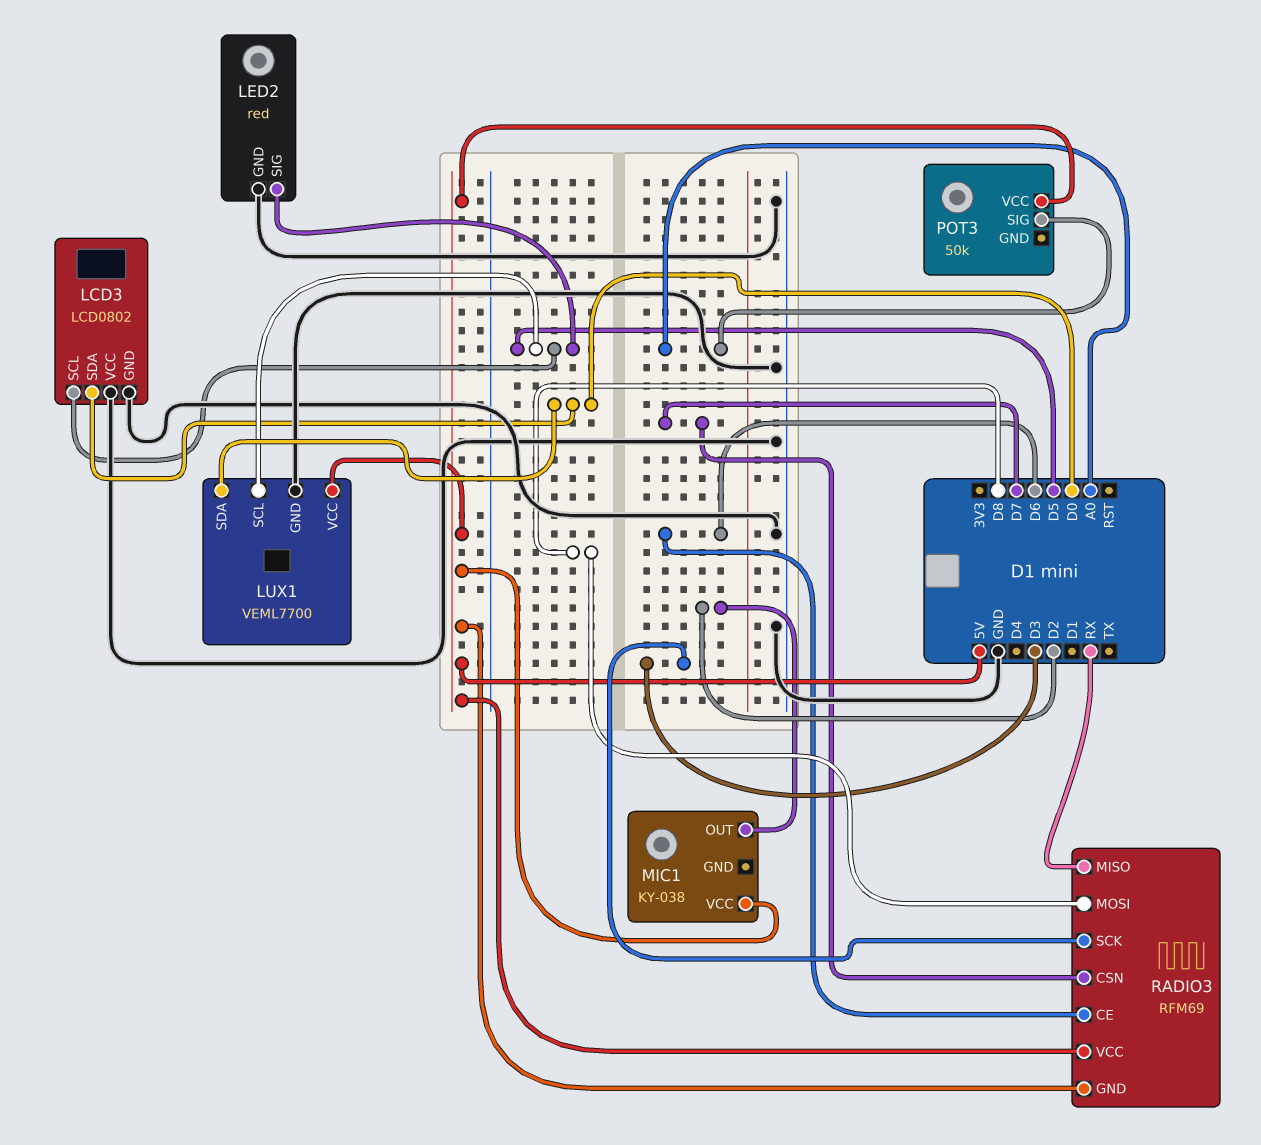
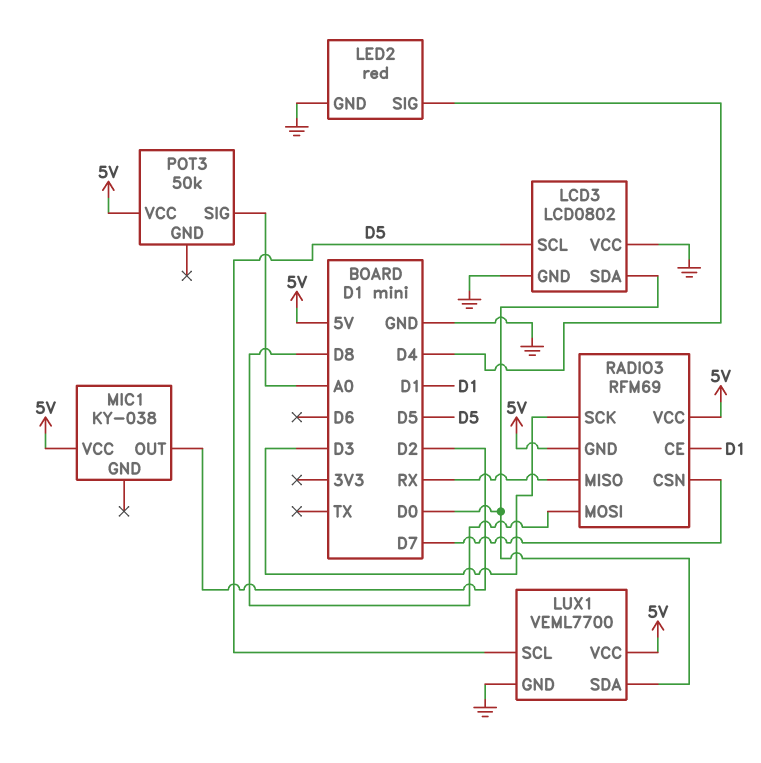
LED2 pin SIG: D5 -> D4
RADIO3 pin CE: D6 -> D1

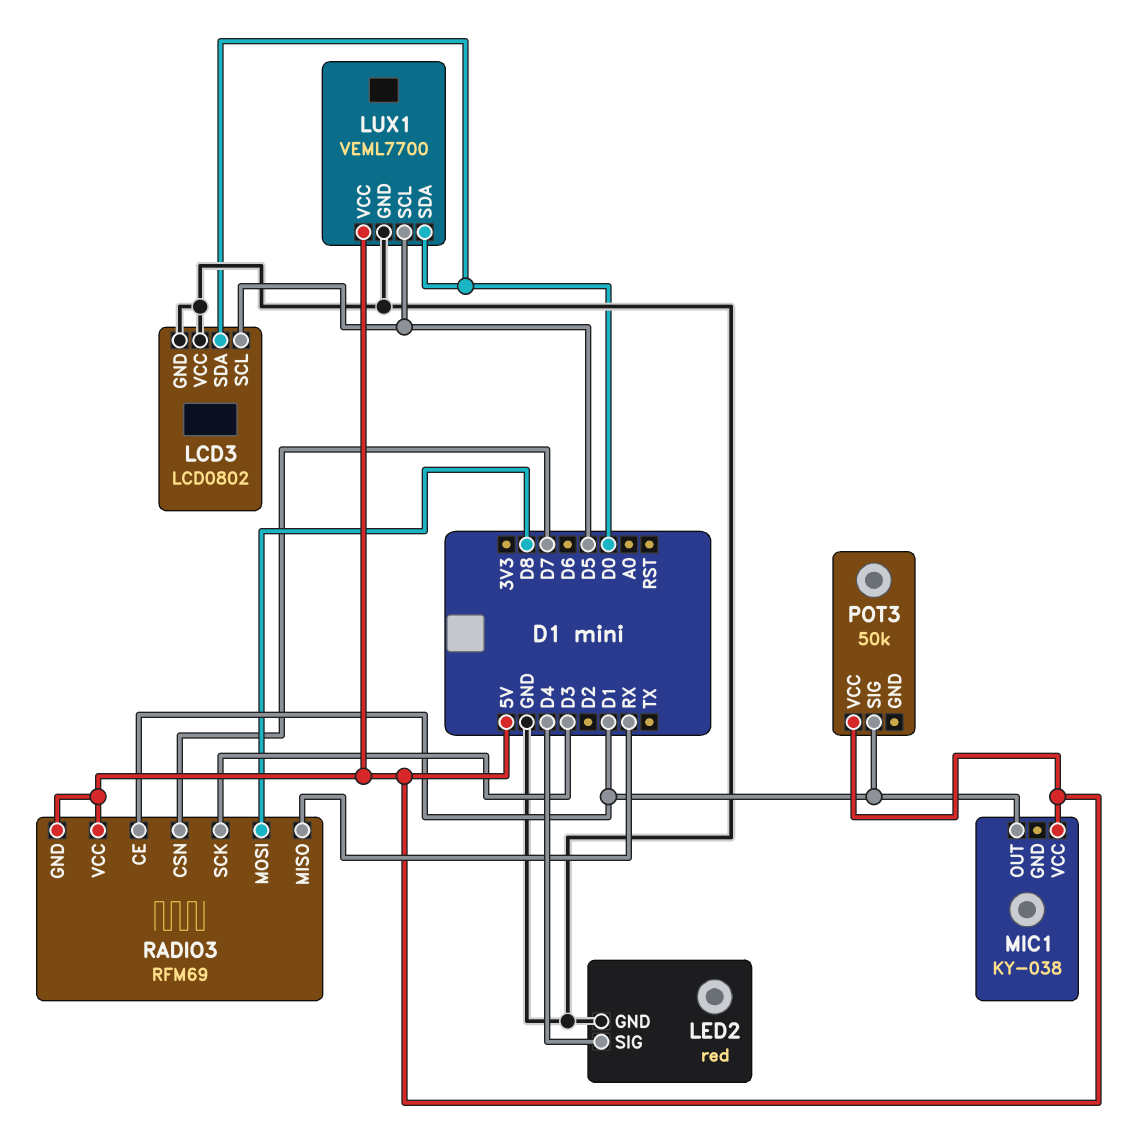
MIC1 pin OUT: D2 -> D1
POT3 pin SIG: A0 -> D1

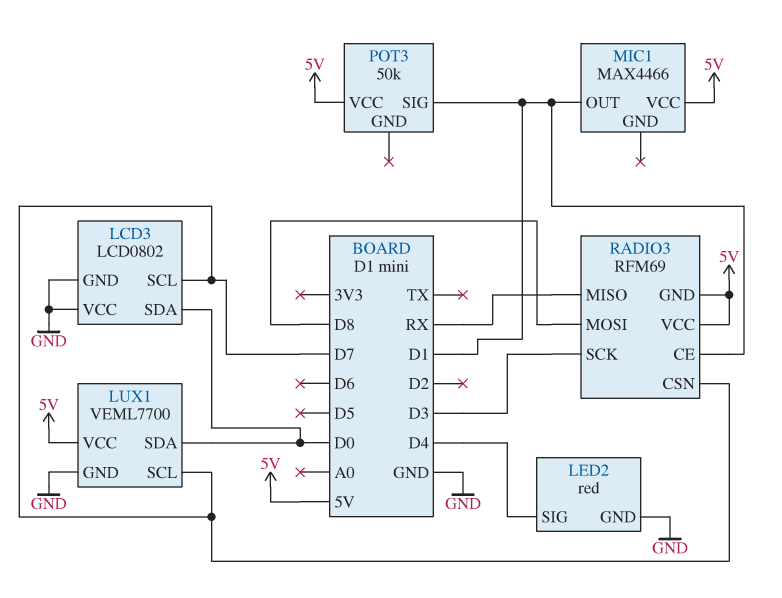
LCD3 pin SCL: D5 -> D7
LUX1 pin SCL: D5 -> D7
MIC1: KY-038 -> MAX4466

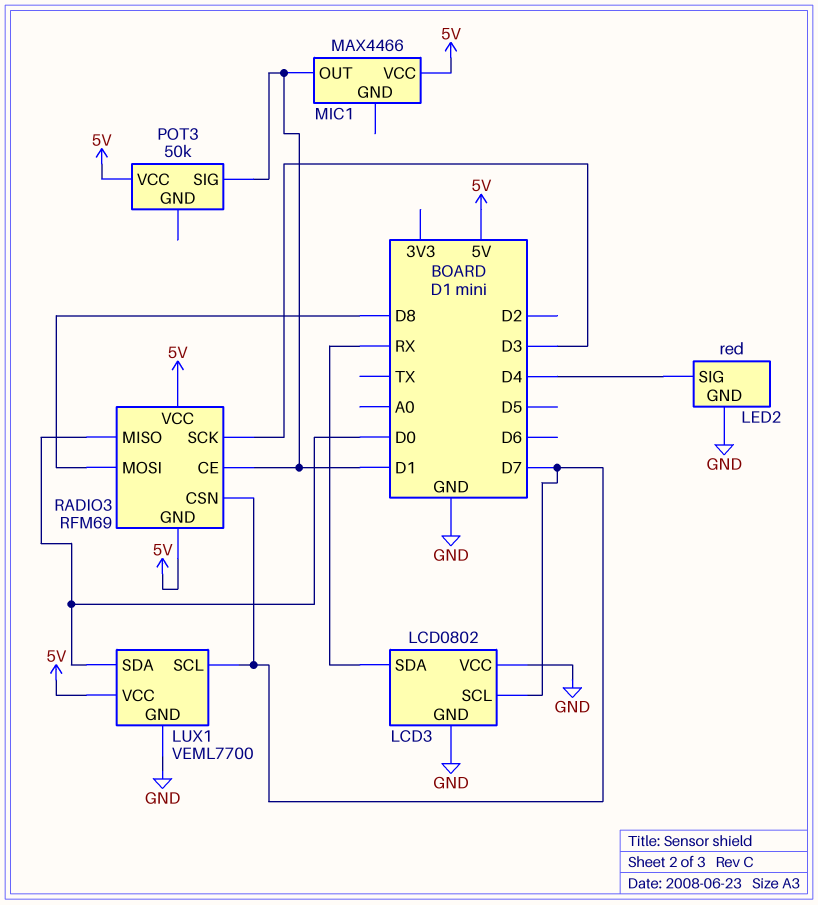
LCD3 pin SDA: D0 -> RX
RADIO3 pin MISO: RX -> D0

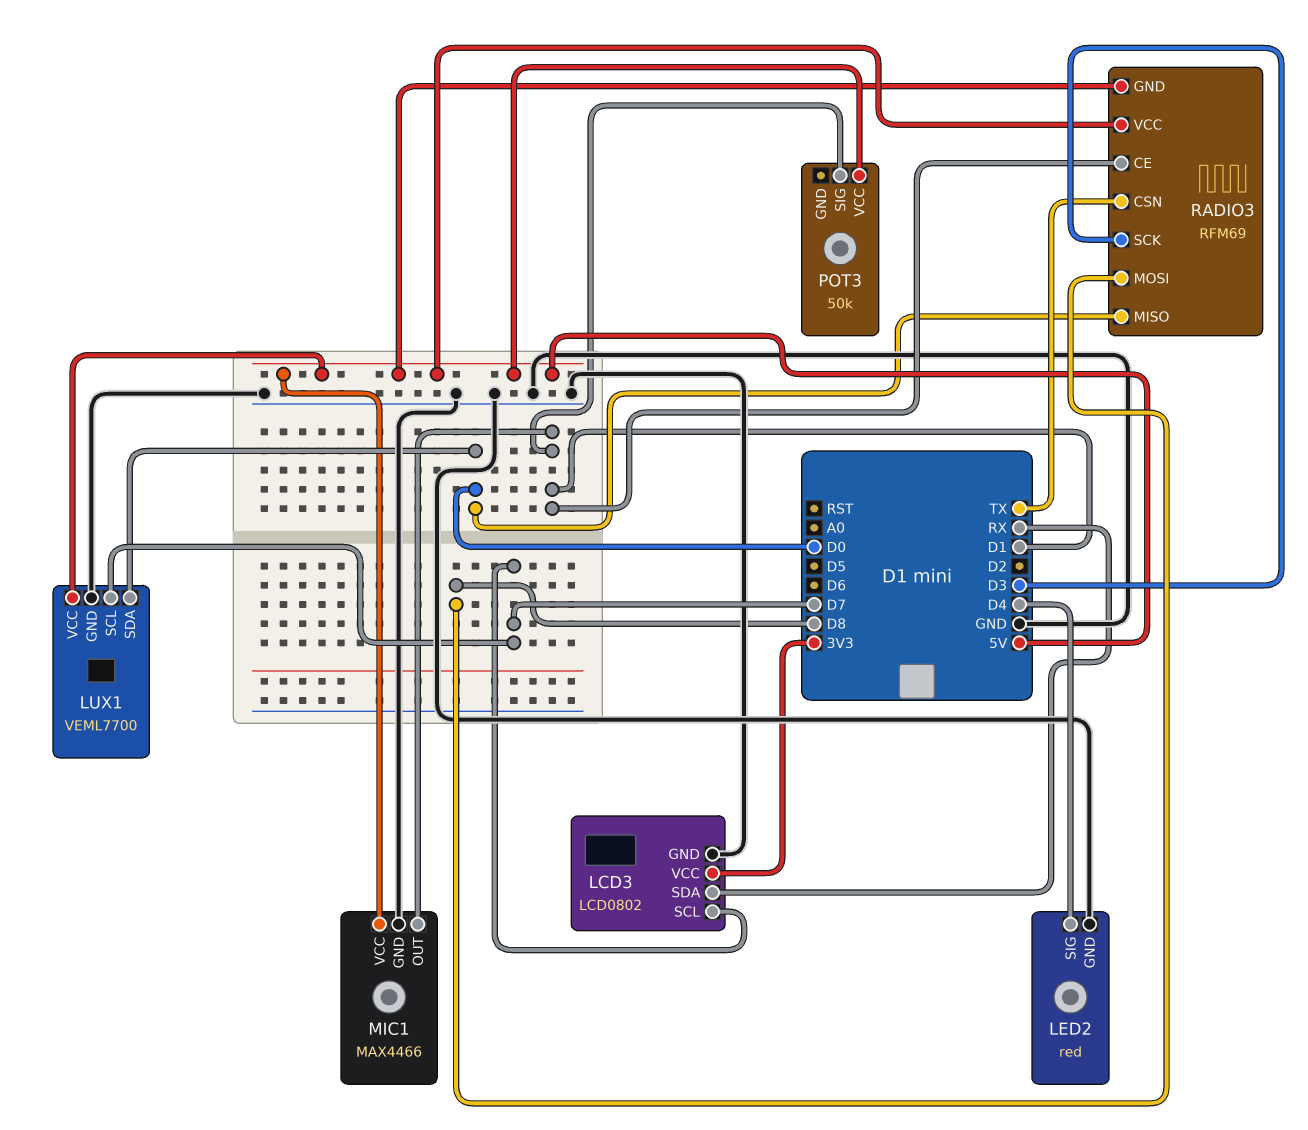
LCD3 pin VCC: GND -> 3V3
MIC1 pin GND: none -> GND
RADIO3 pin CSN: D7 -> TX

